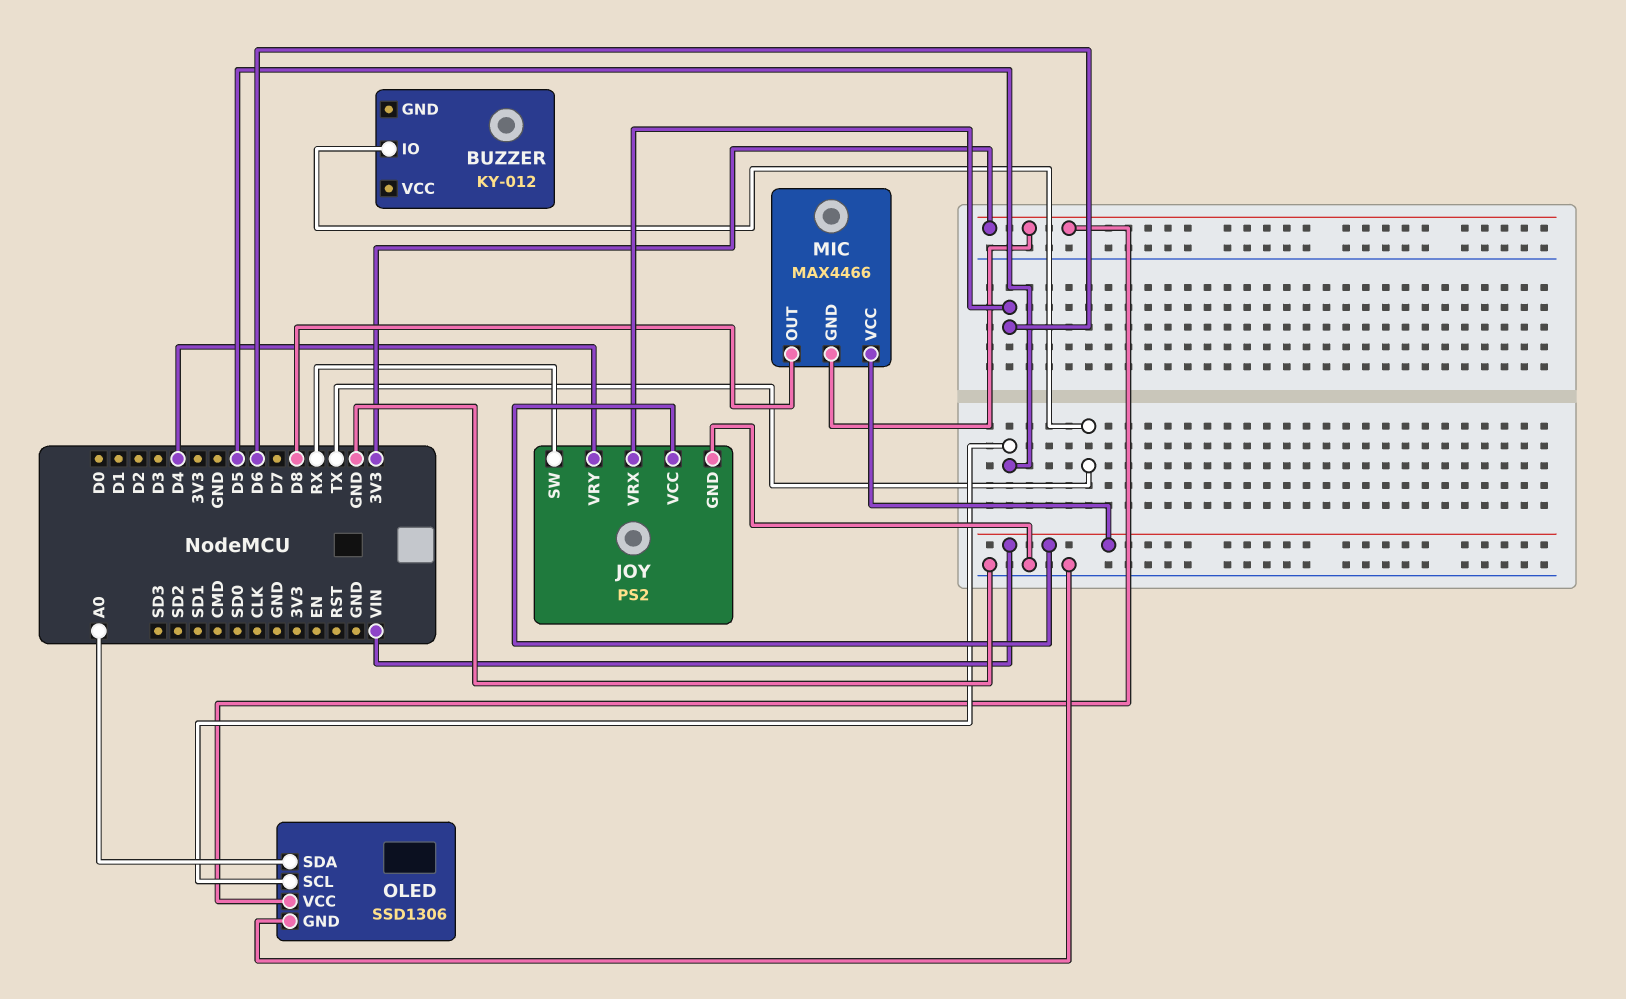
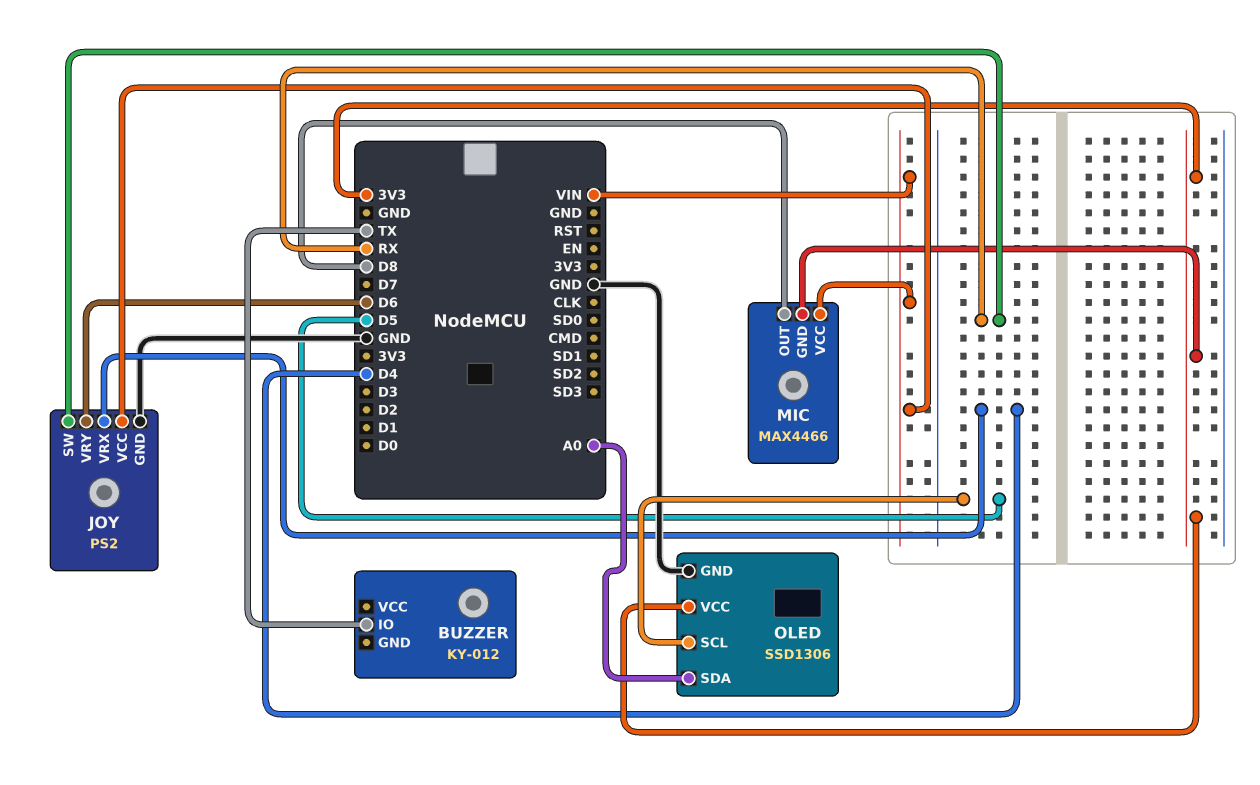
JOY pin VRX: D6 -> D4
JOY pin VRY: D4 -> D6

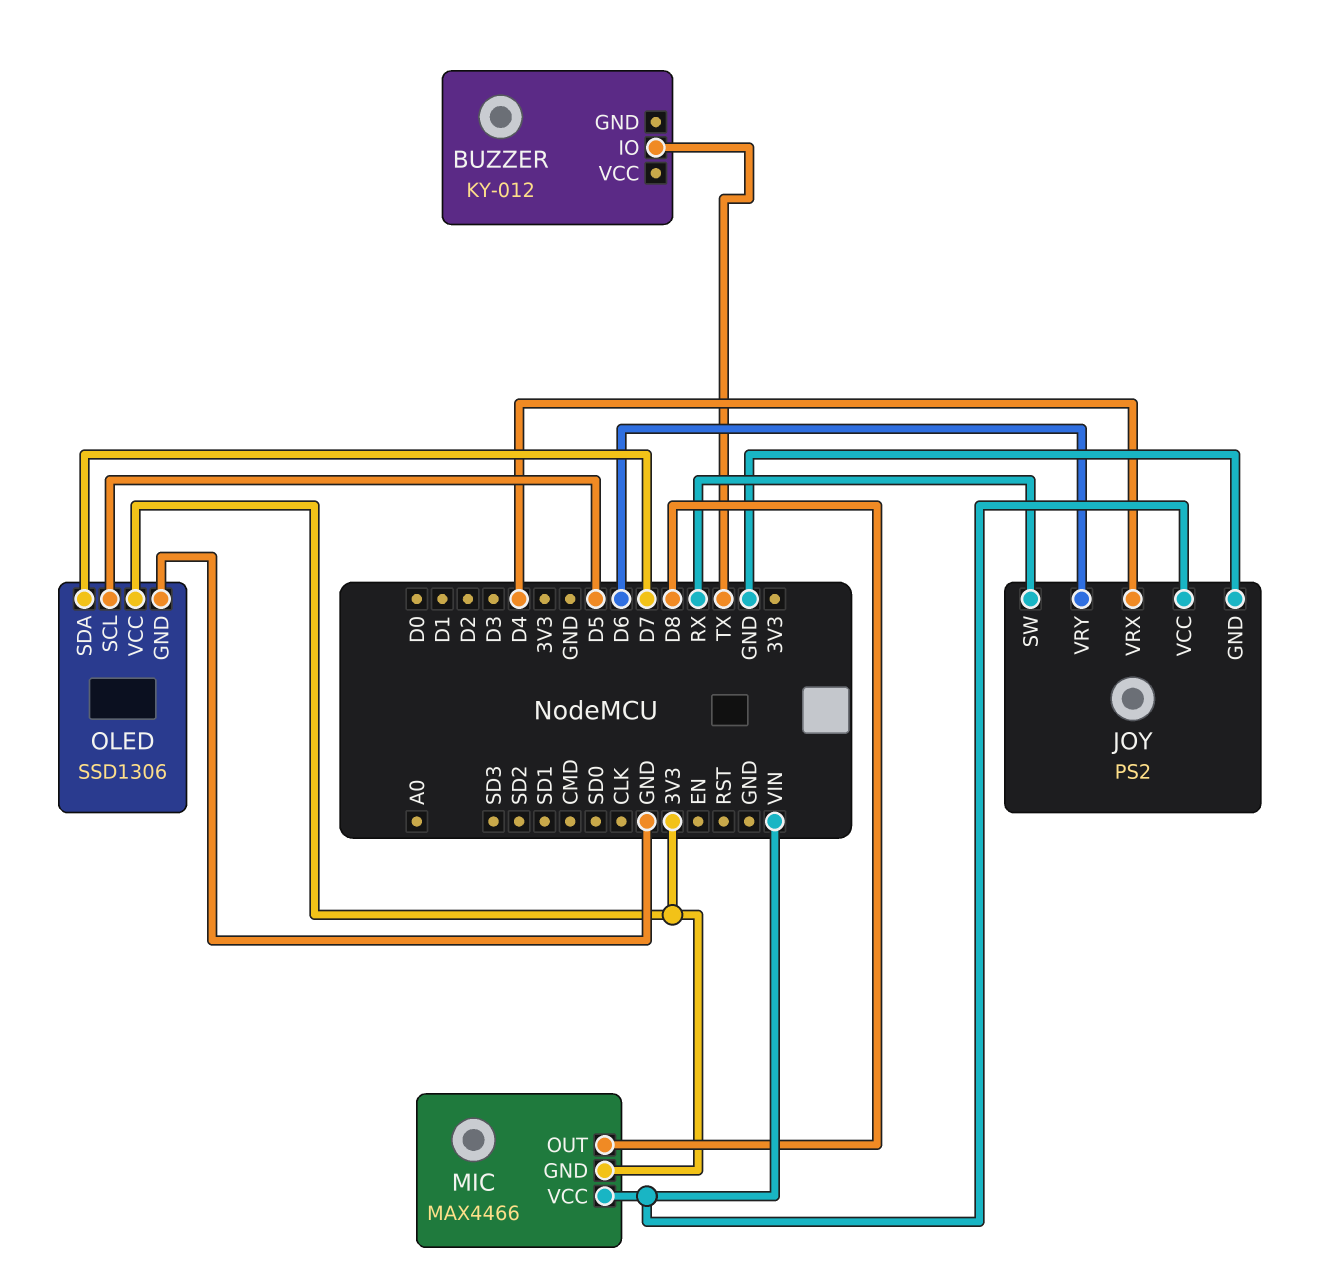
OLED pin SDA: A0 -> D7

